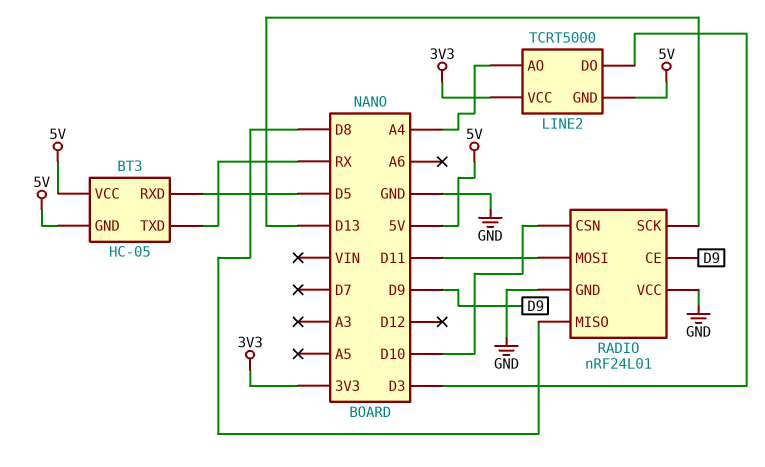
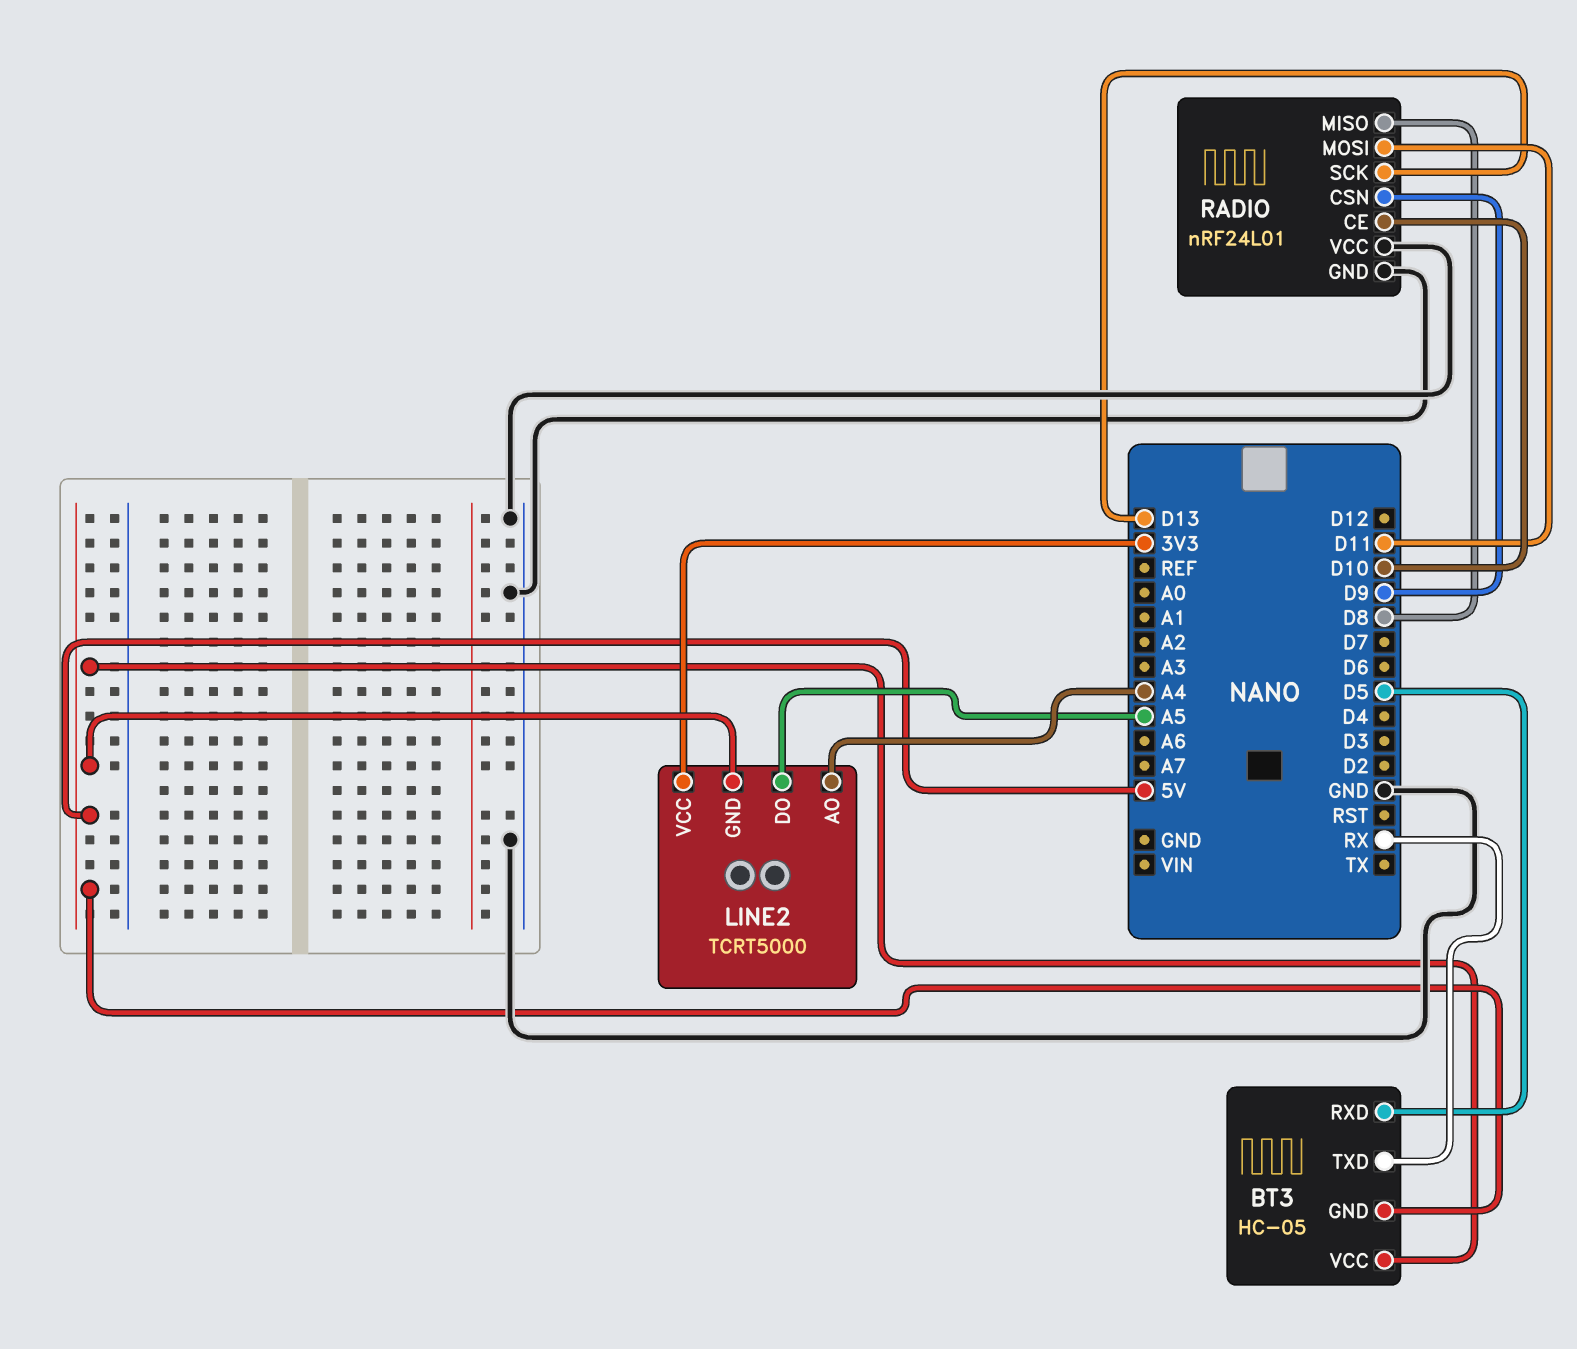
LINE2 pin DO: D3 -> A5
RADIO pin CE: D9 -> D10
RADIO pin CSN: D10 -> D9

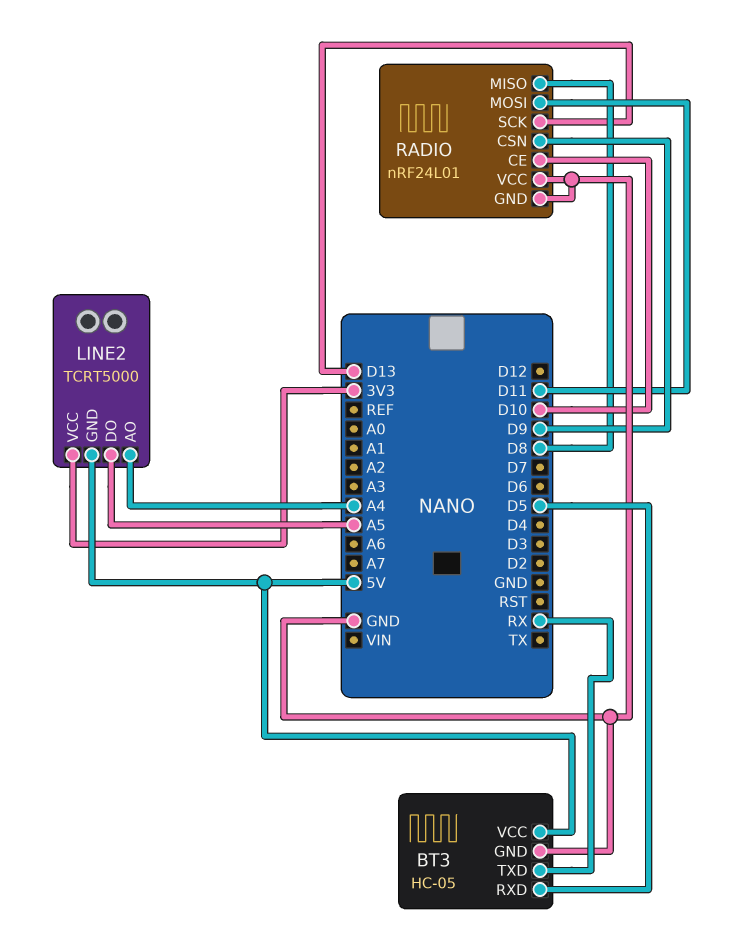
BT3 pin GND: 5V -> GND

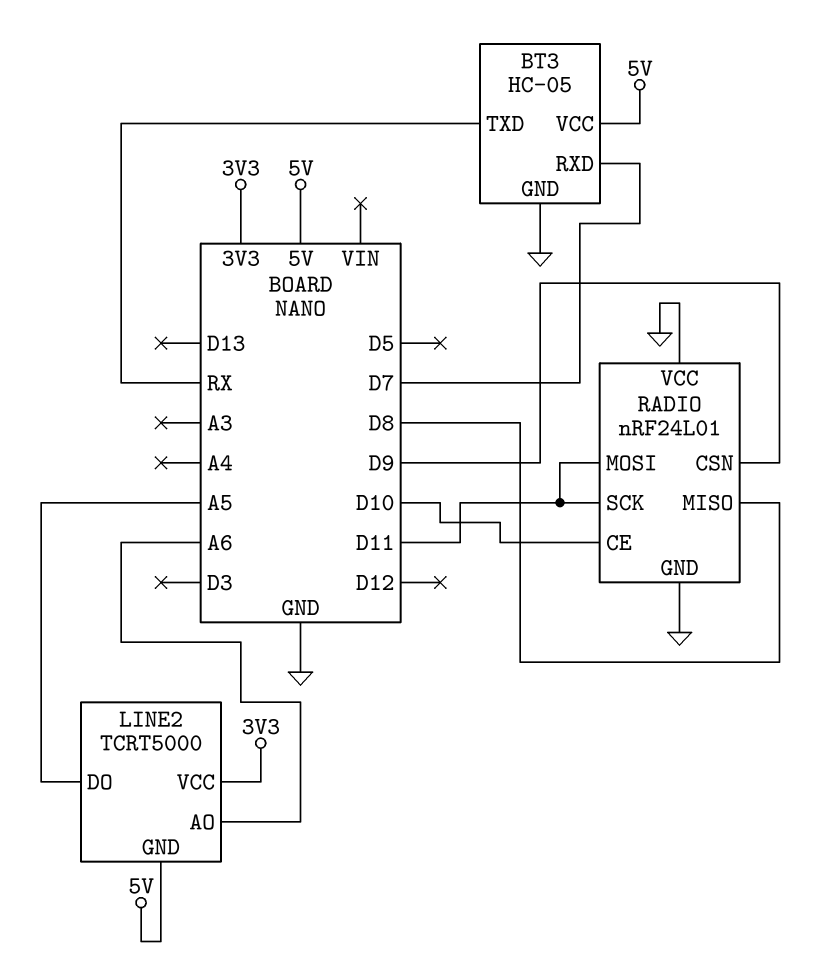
BT3 pin RXD: D5 -> D7
LINE2 pin AO: A4 -> A6
RADIO pin SCK: D13 -> D11

